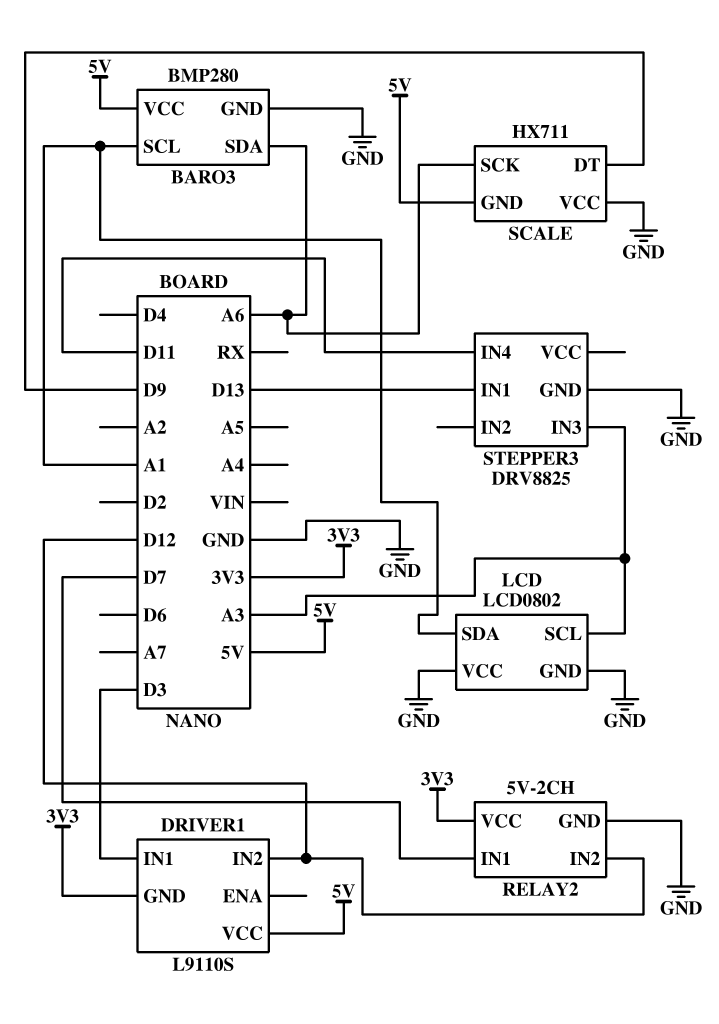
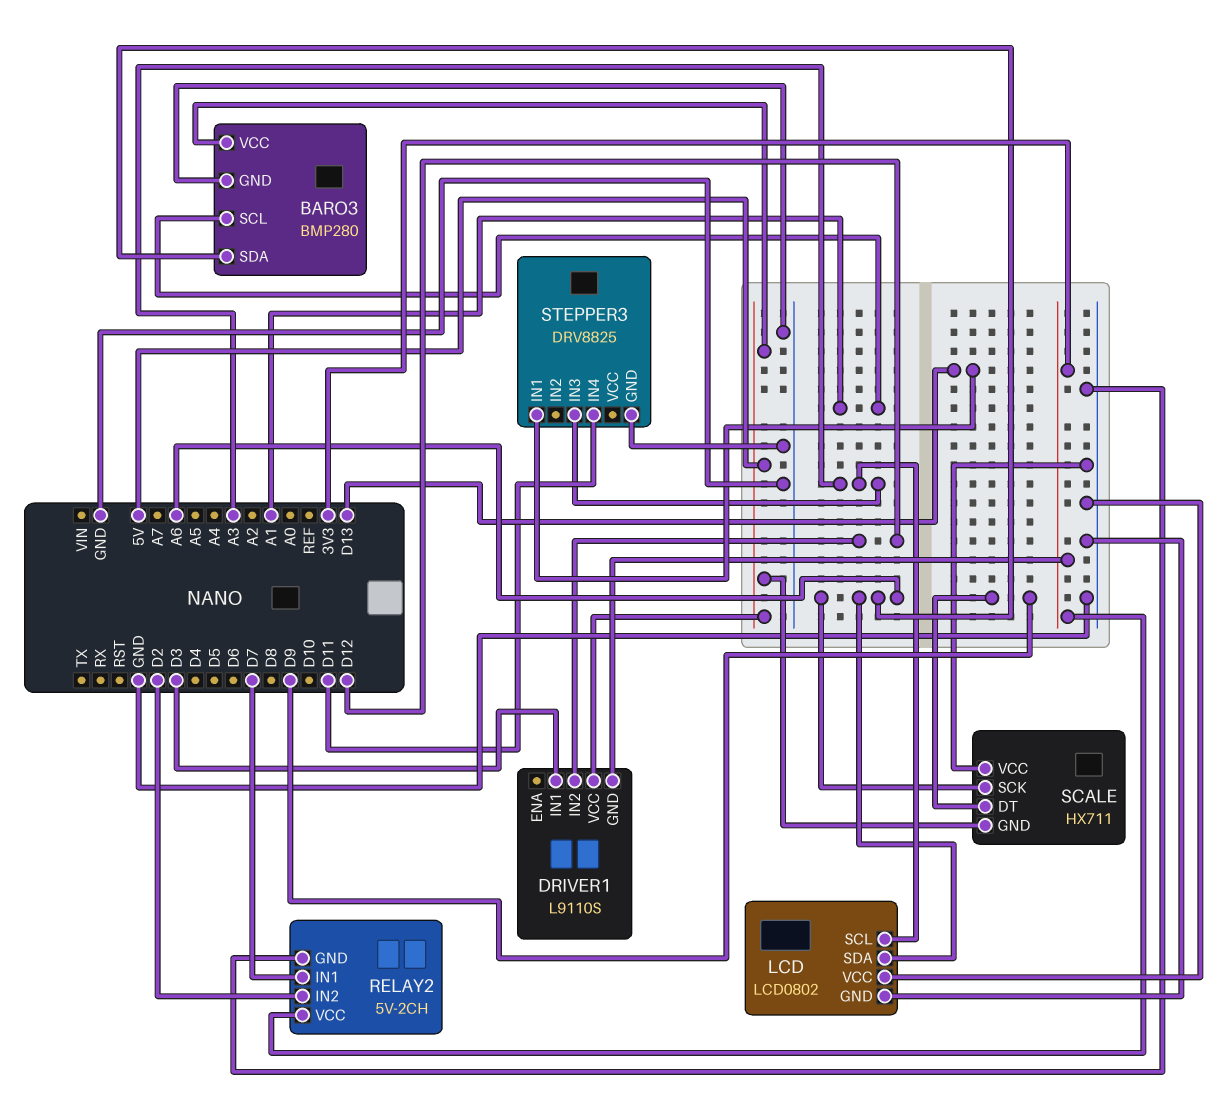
LCD pin SDA: A1 -> A6
RELAY2 pin IN2: D12 -> D2

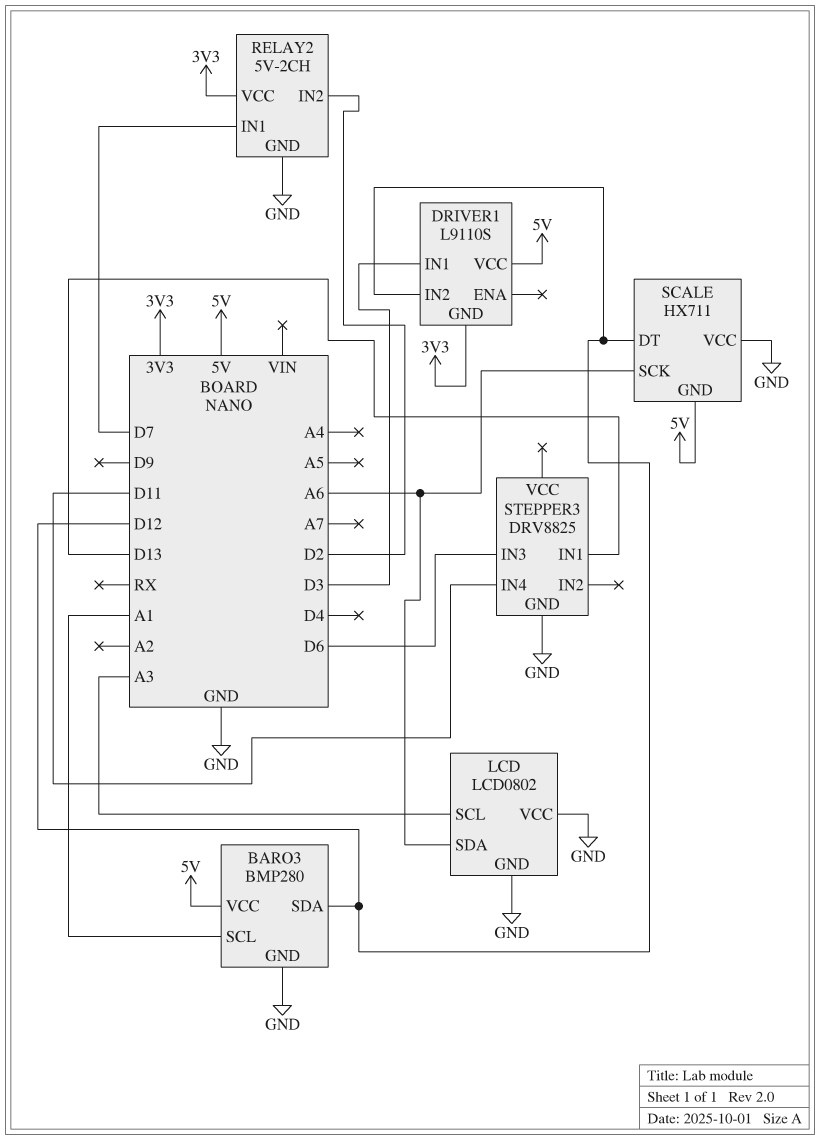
BARO3 pin SDA: A6 -> D12
SCALE pin DT: D9 -> D12
STEPPER3 pin IN3: A3 -> D6

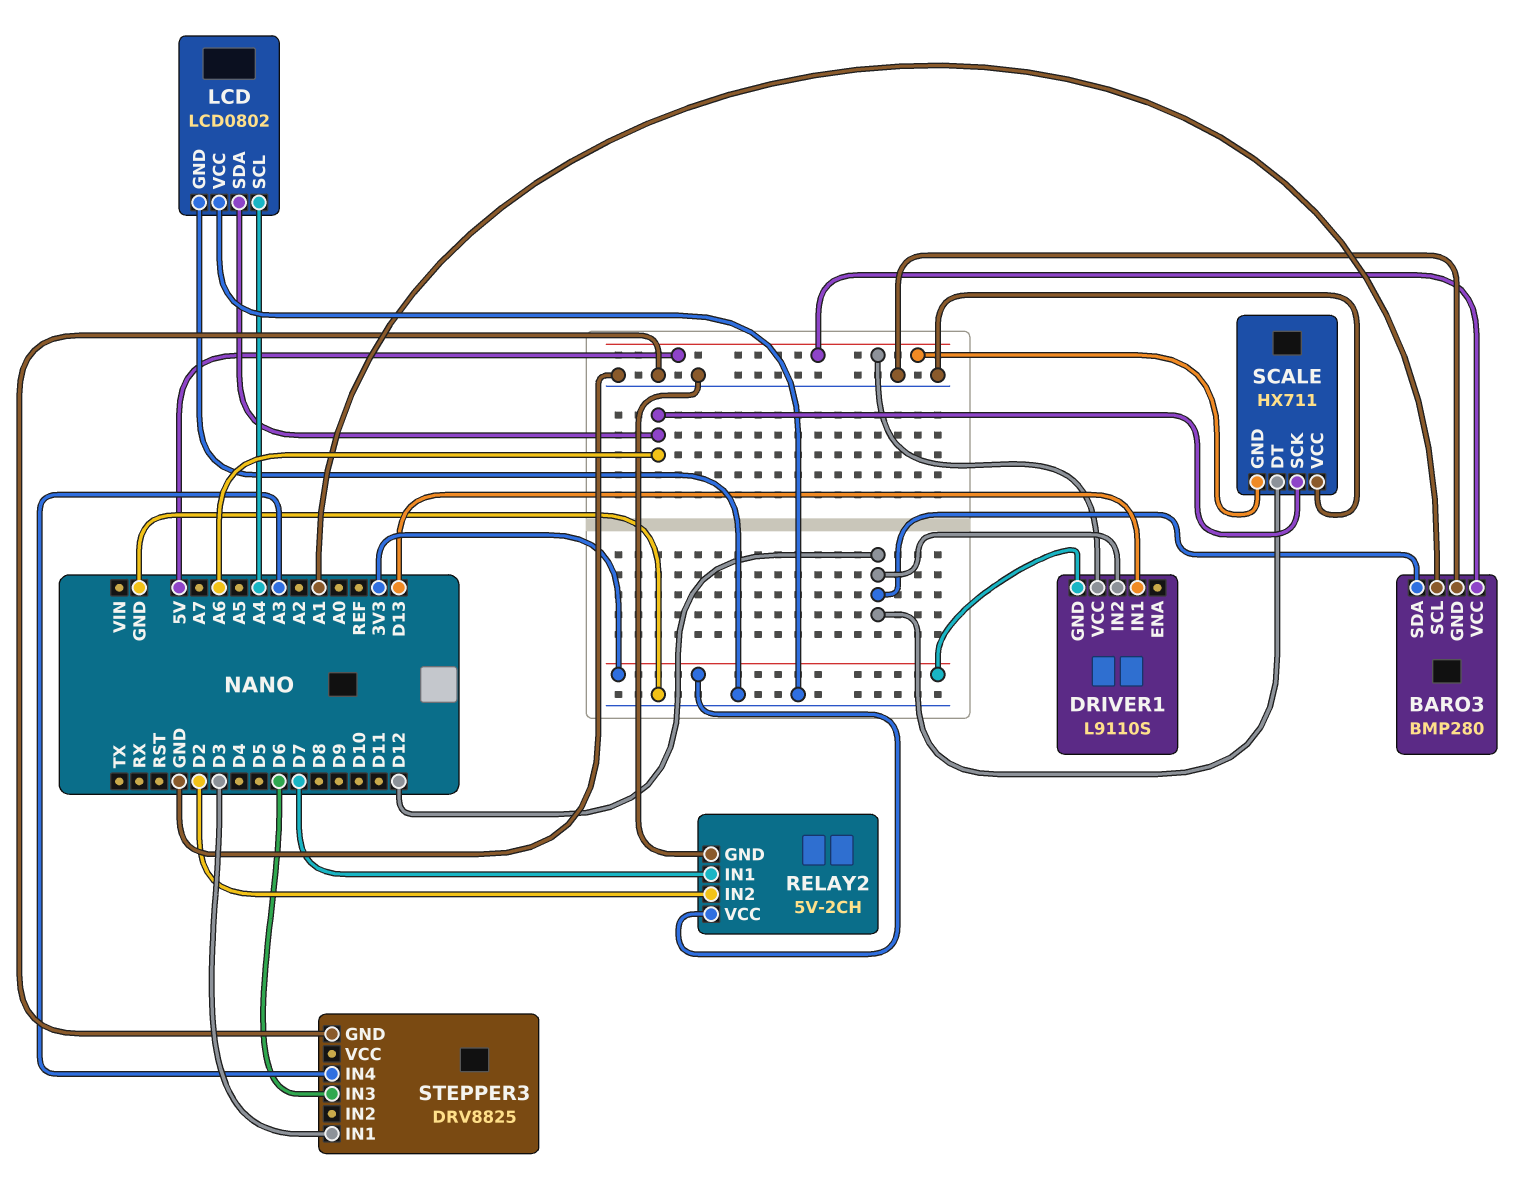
DRIVER1 pin IN1: D3 -> D13
LCD pin SCL: A3 -> A4
STEPPER3 pin IN1: D13 -> D3
STEPPER3 pin IN4: D11 -> A3

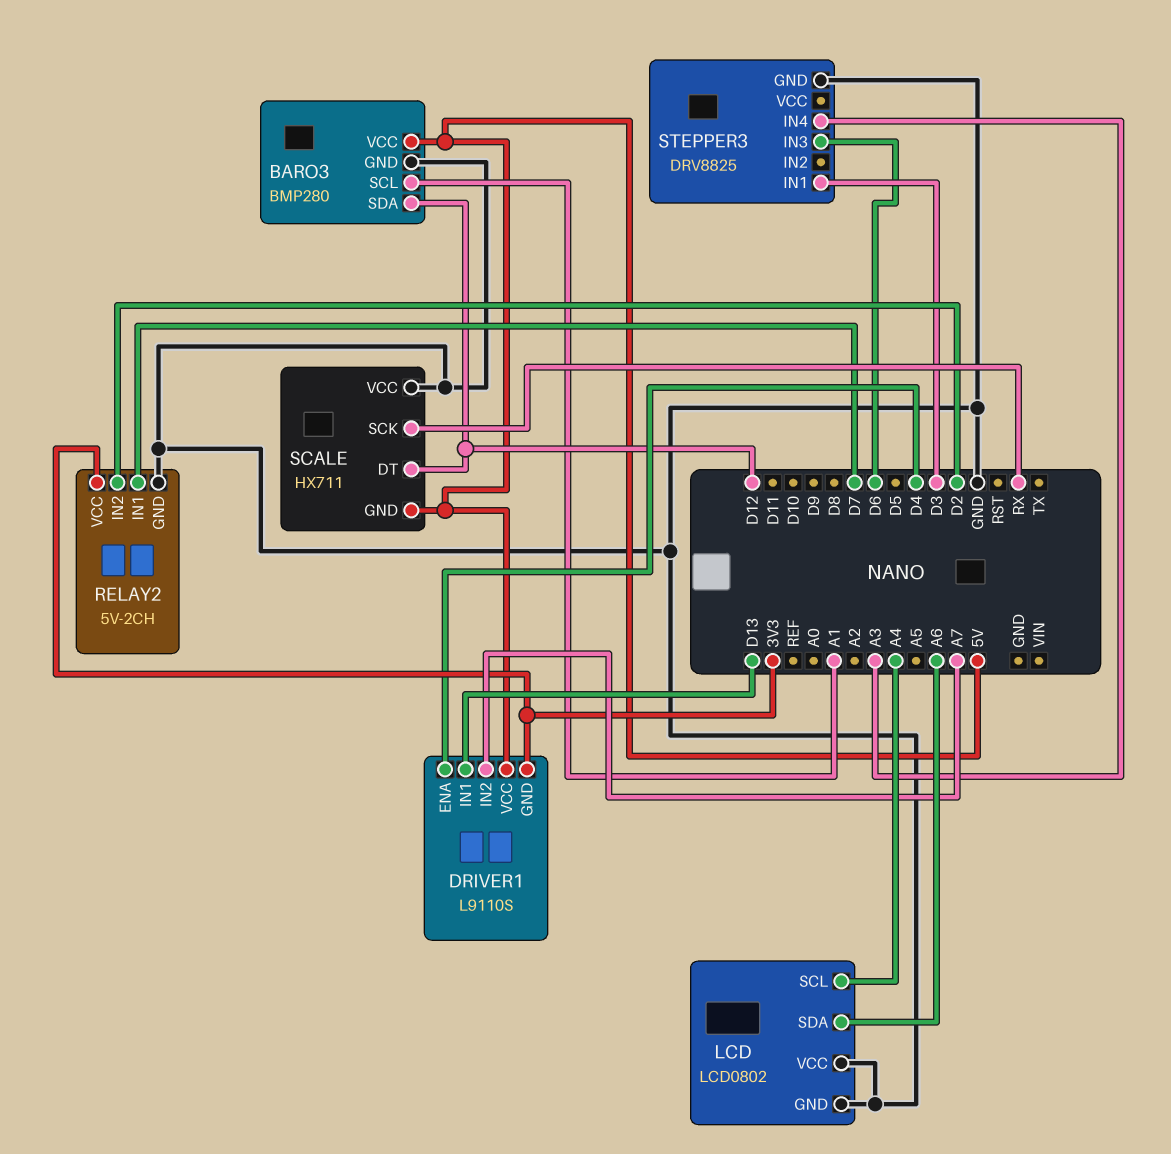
DRIVER1 pin ENA: none -> D4
DRIVER1 pin IN2: D12 -> A7
SCALE pin SCK: A6 -> RX

